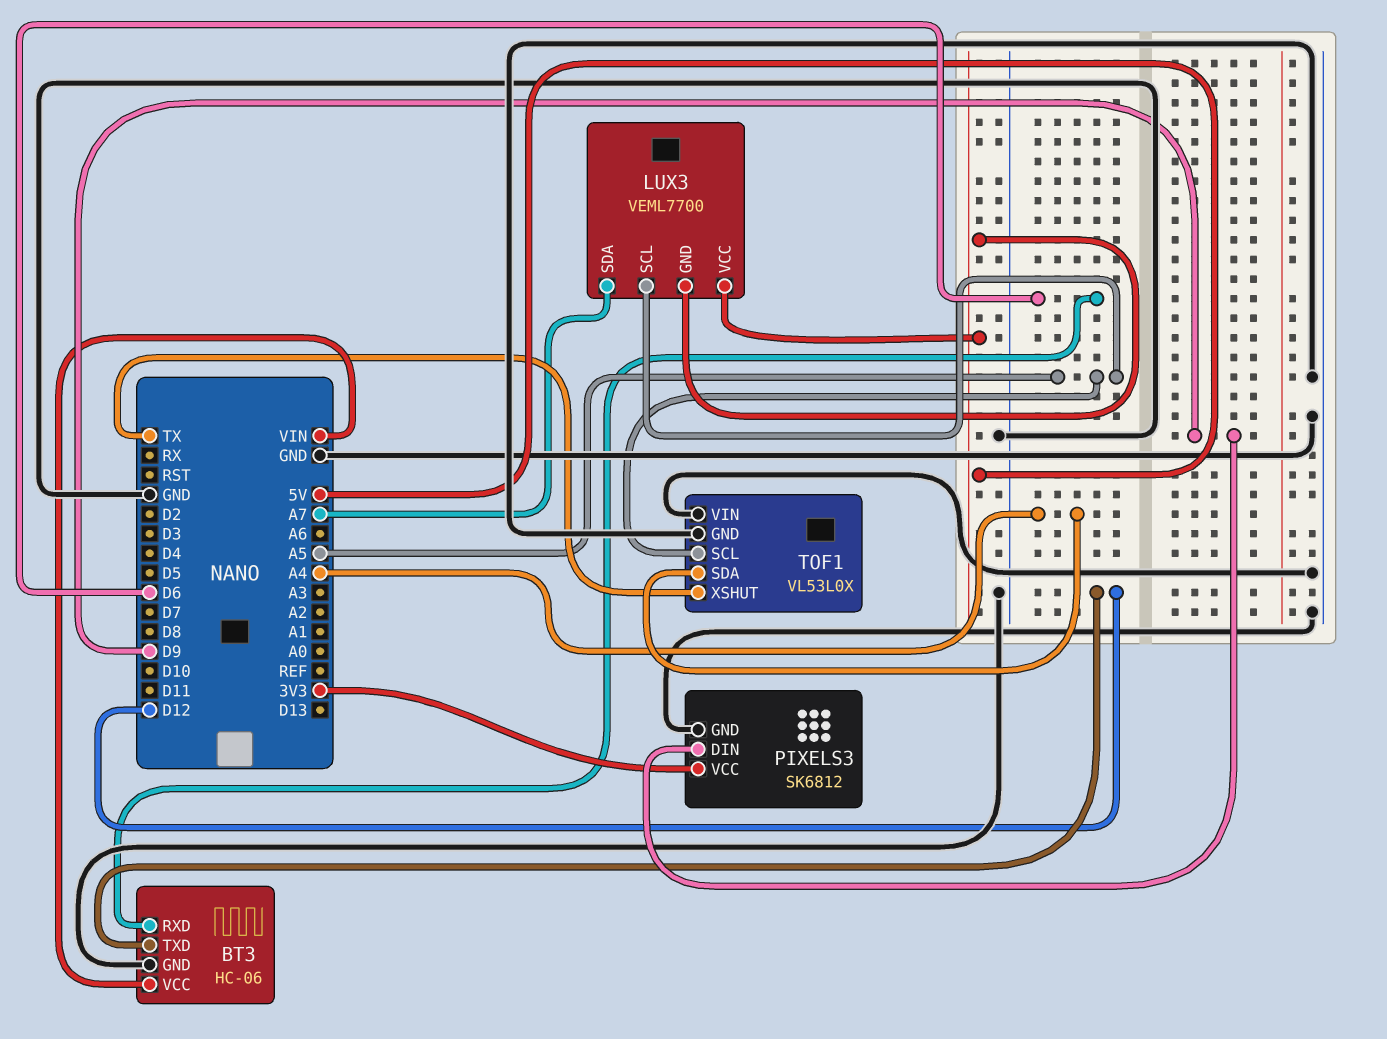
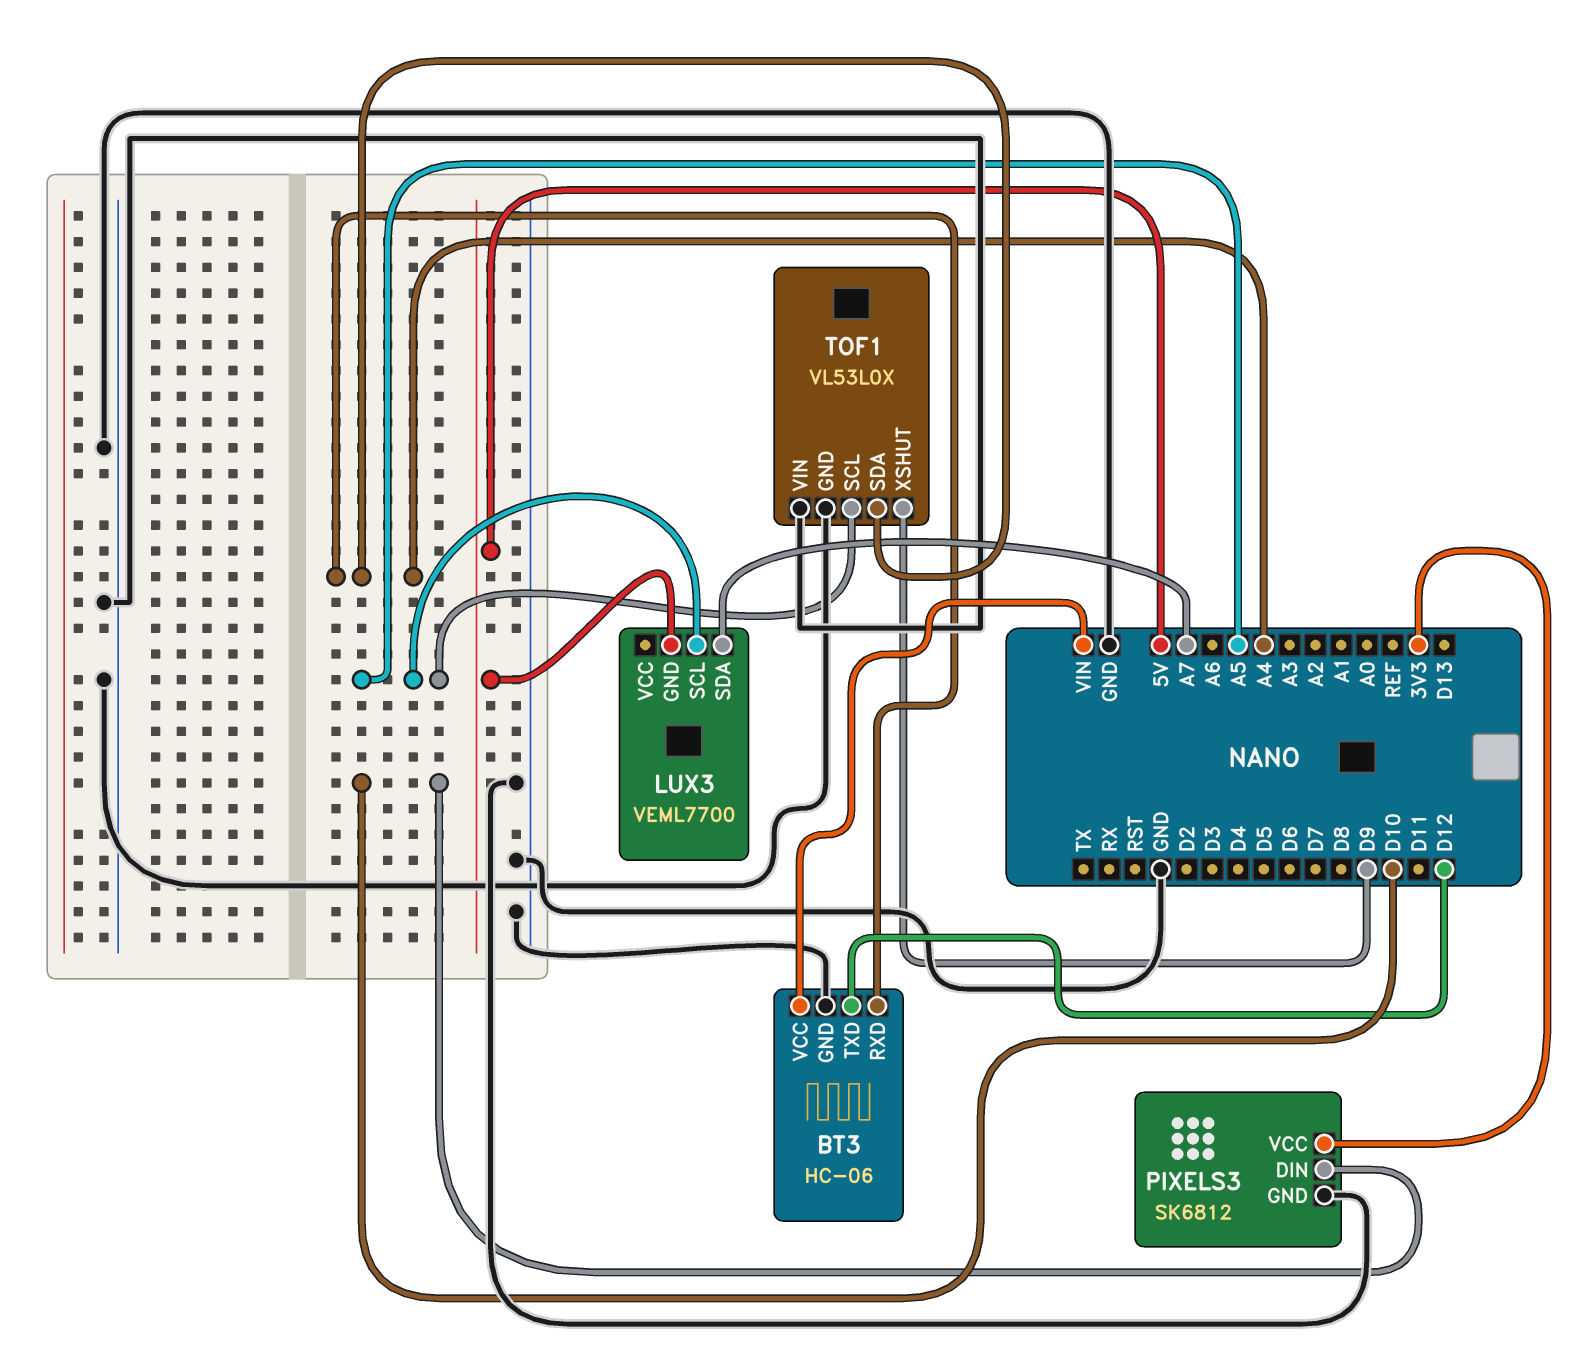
BT3 pin RXD: D6 -> A4
LUX3 pin VCC: 5V -> none
PIXELS3 pin DIN: D9 -> D10
TOF1 pin XSHUT: TX -> D9

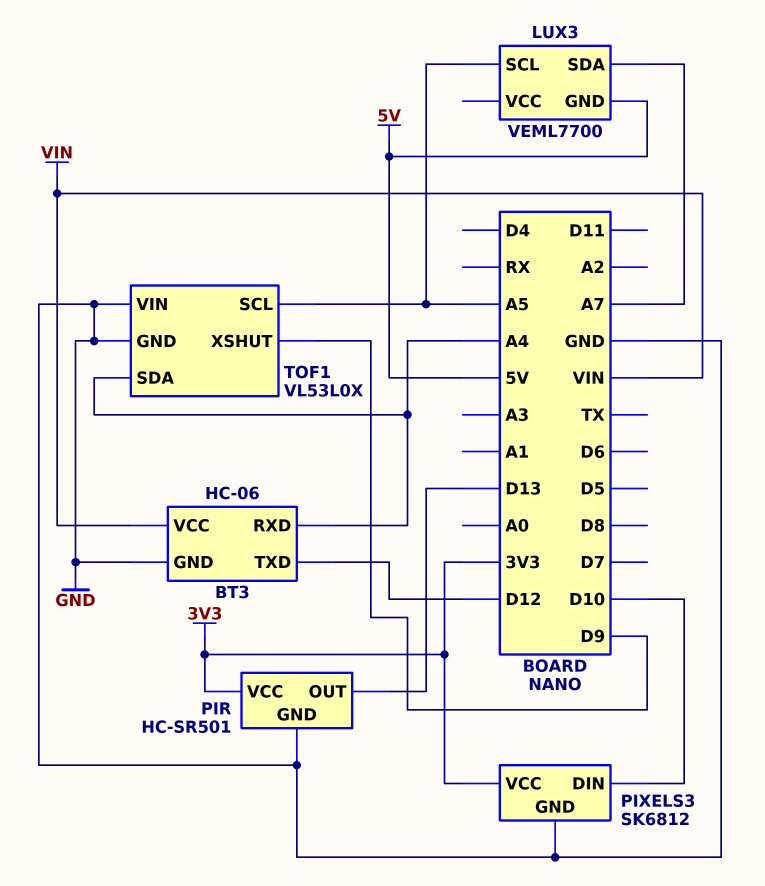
PIR: none -> HC-SR501
PIR pin GND: none -> GND
PIR pin OUT: none -> D13
PIR pin VCC: none -> 3V3

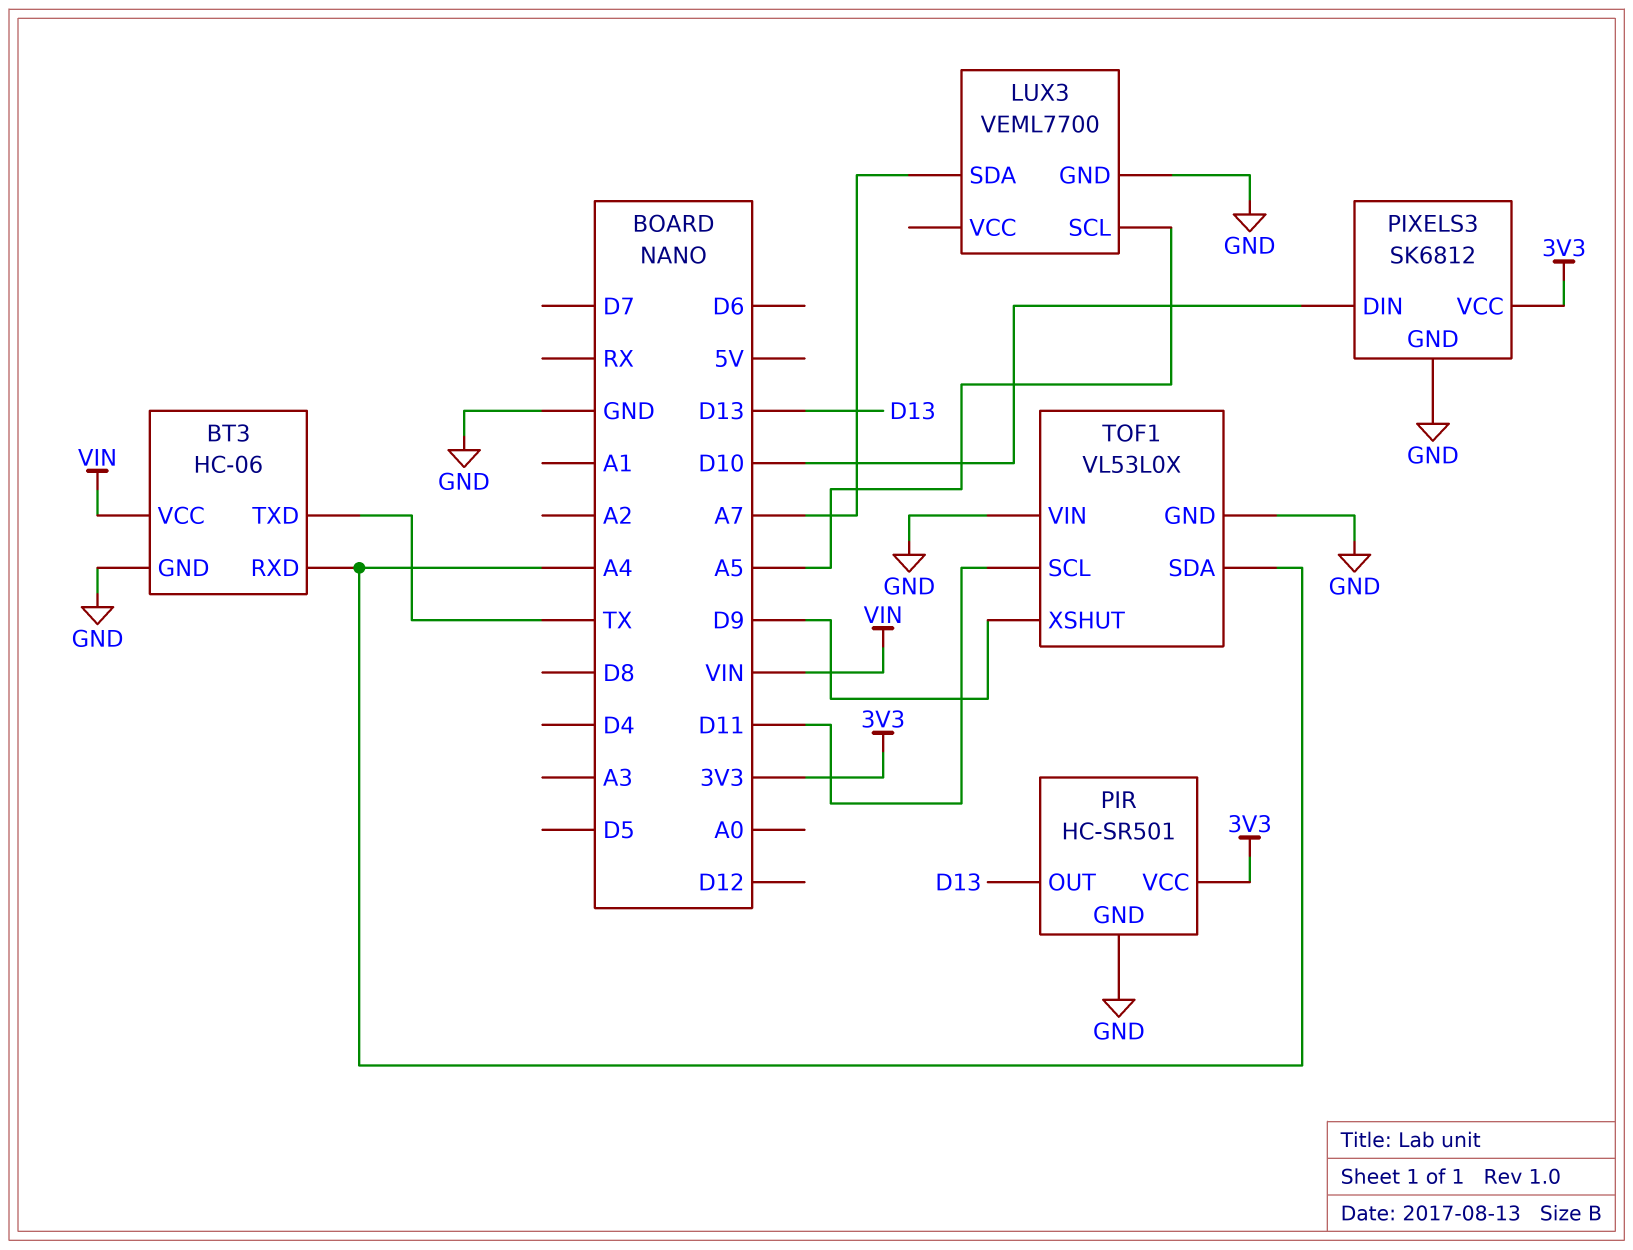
BT3 pin TXD: D12 -> TX
LUX3 pin GND: 5V -> GND
TOF1 pin SCL: A5 -> D11

